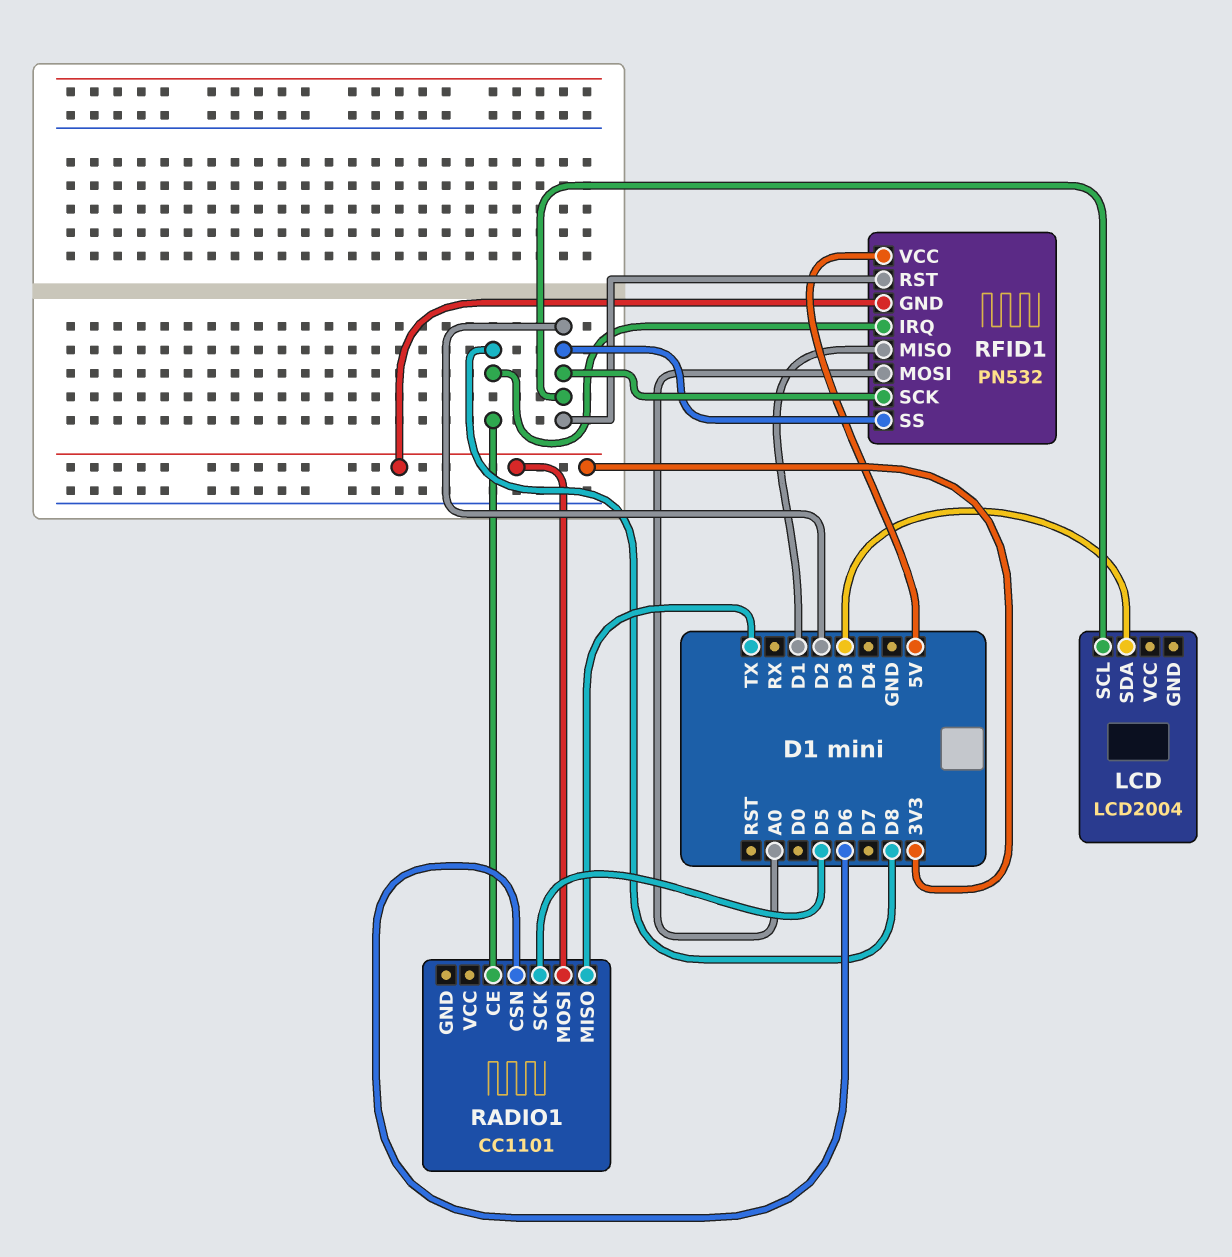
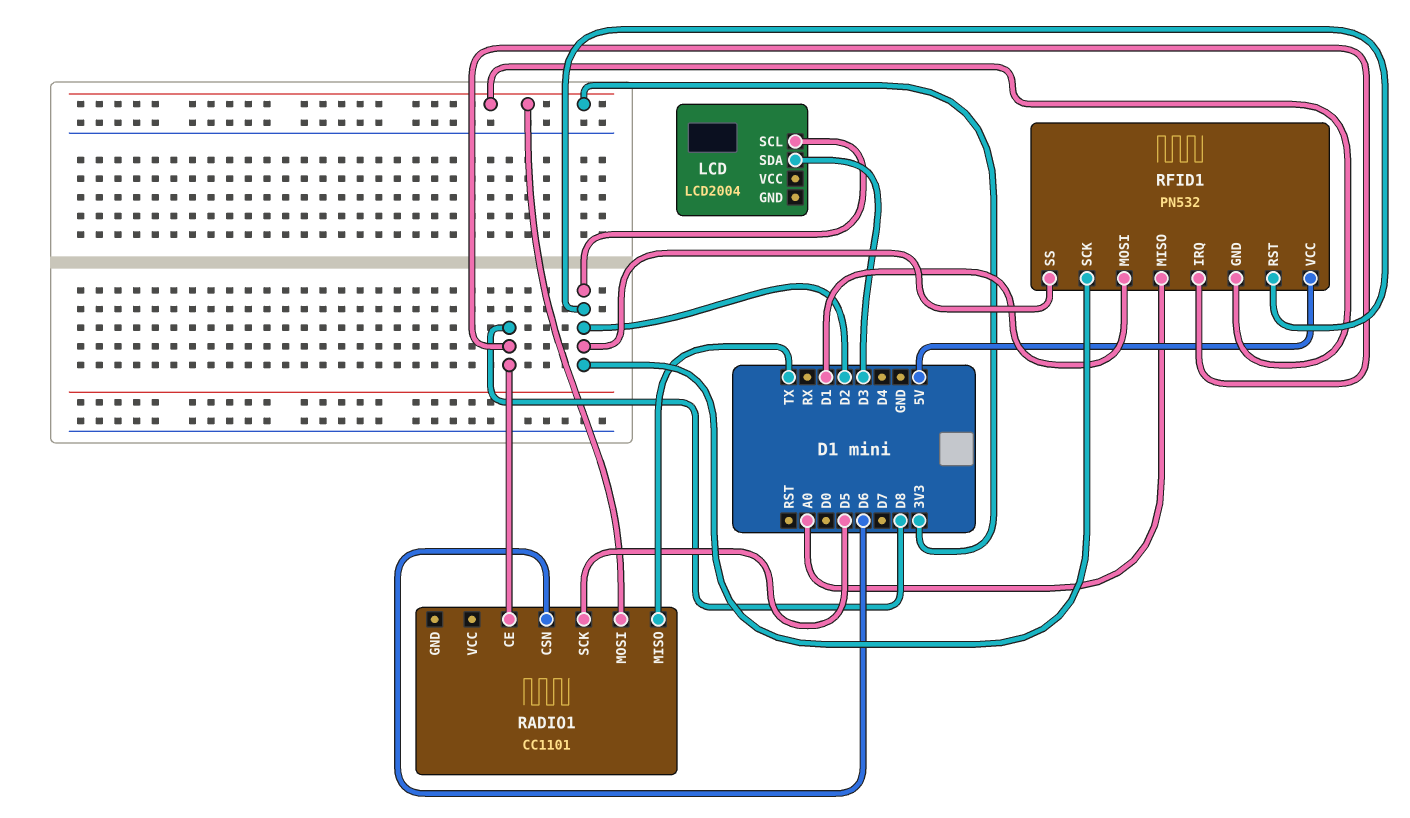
RFID1 pin MISO: D1 -> A0
RFID1 pin MOSI: A0 -> D1

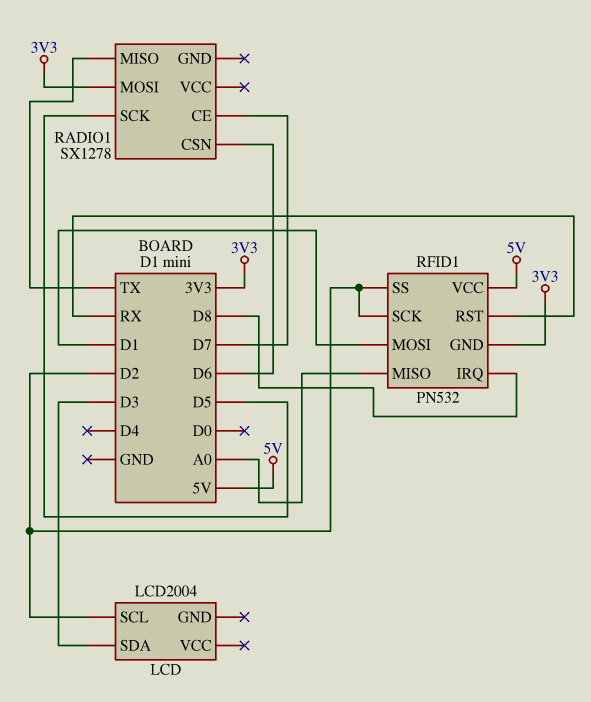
RADIO1: CC1101 -> SX1278
RADIO1 pin CE: D8 -> D7
RFID1 pin RST: D2 -> RX

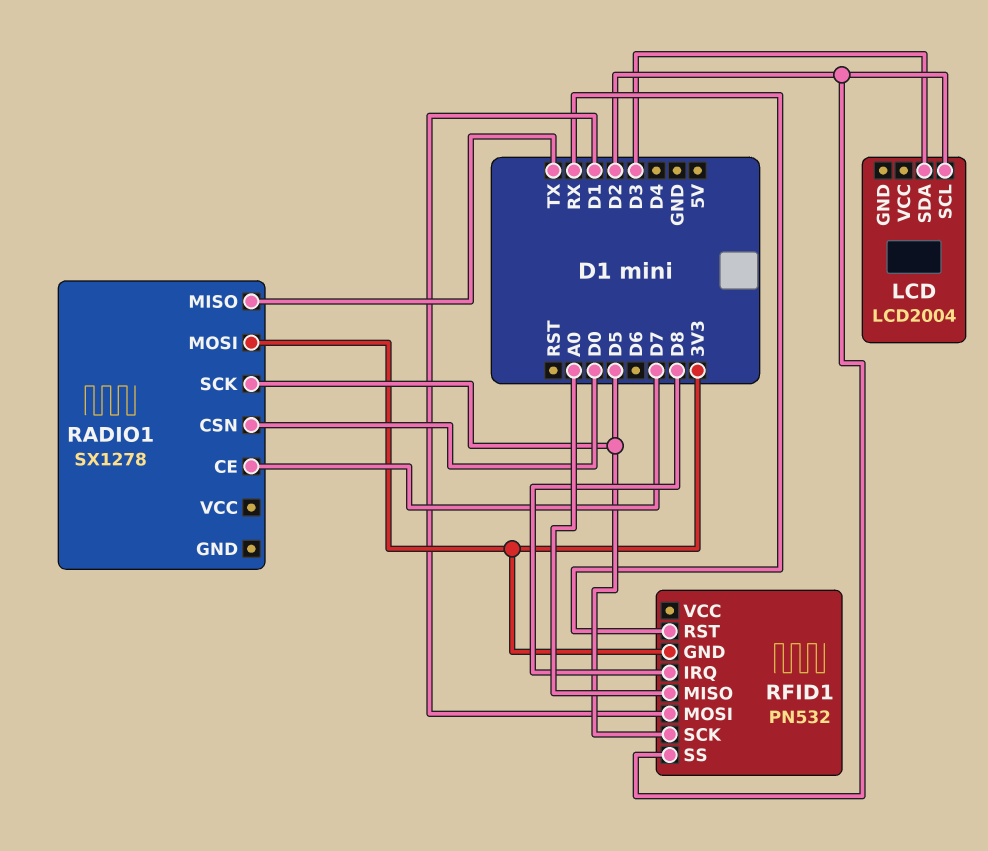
RADIO1 pin CSN: D6 -> D0
RFID1 pin SCK: D2 -> D5
RFID1 pin VCC: 5V -> none

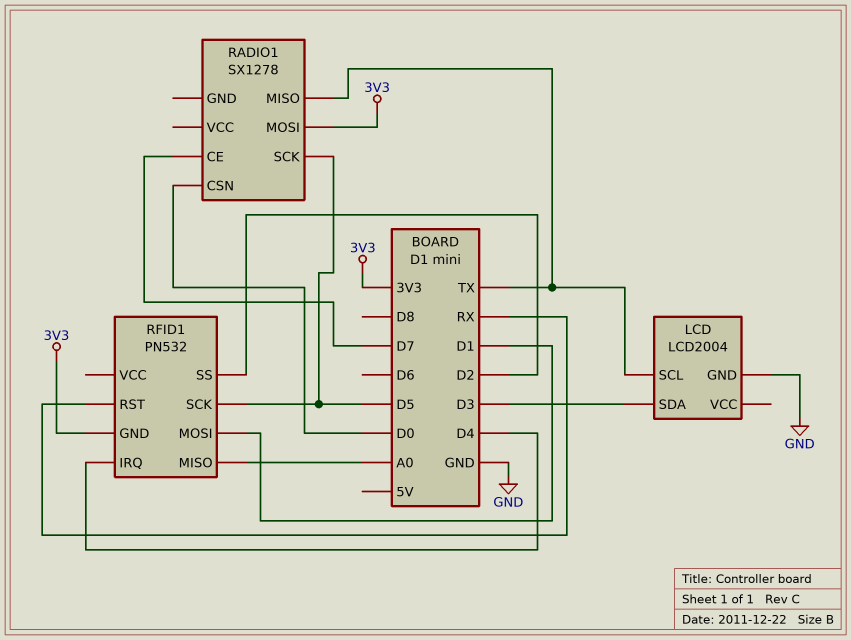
LCD pin GND: none -> GND
LCD pin SCL: D2 -> TX
RFID1 pin IRQ: D8 -> D4

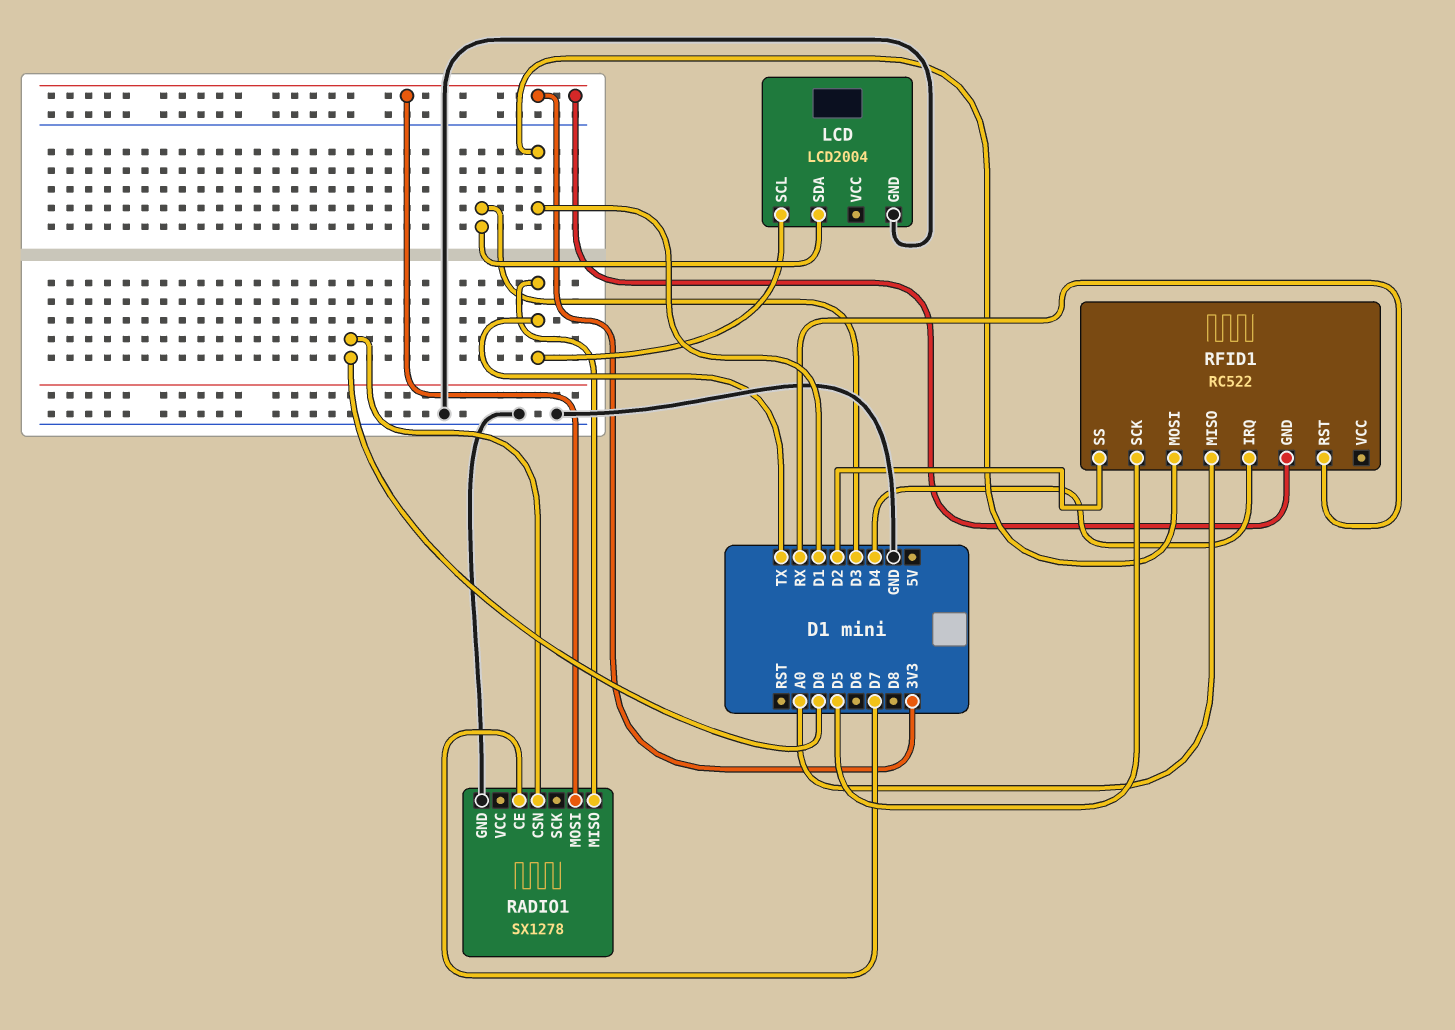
RADIO1 pin GND: none -> GND
RADIO1 pin SCK: D5 -> none
RFID1: PN532 -> RC522

